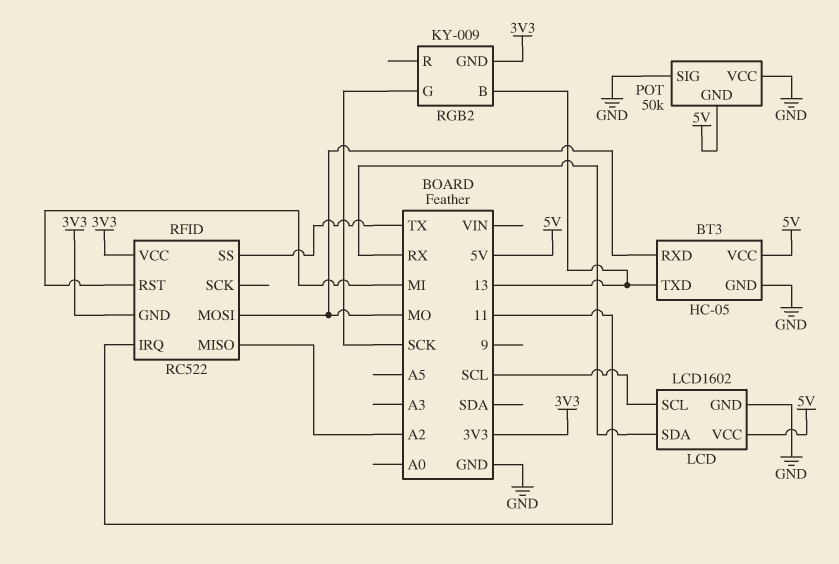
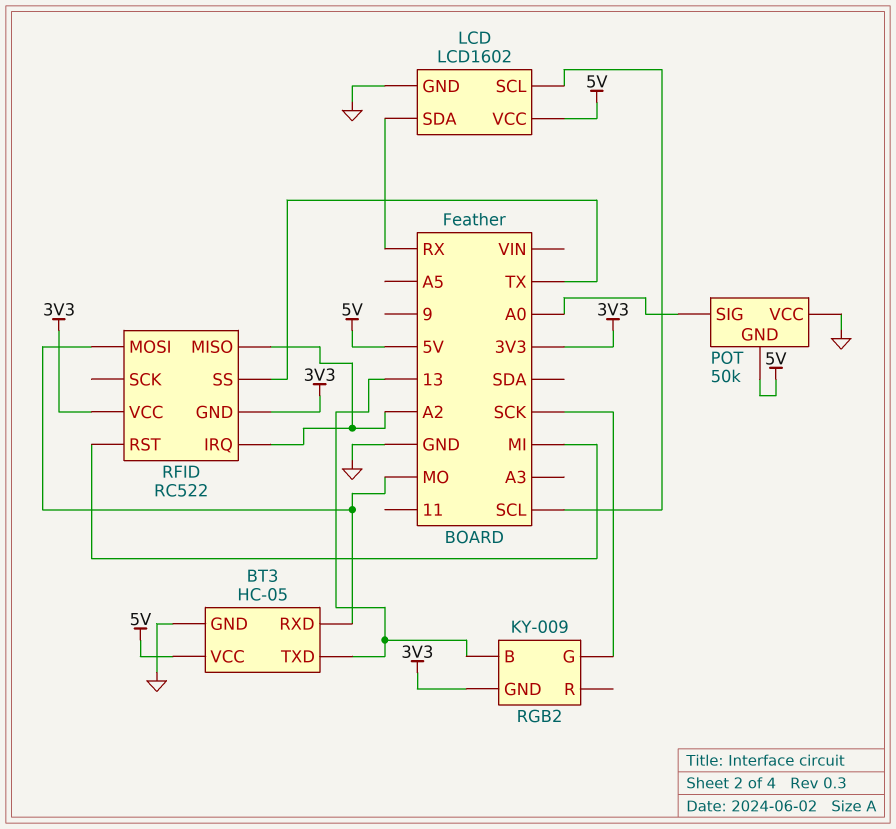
POT pin SIG: GND -> A0
RFID pin IRQ: 11 -> A2

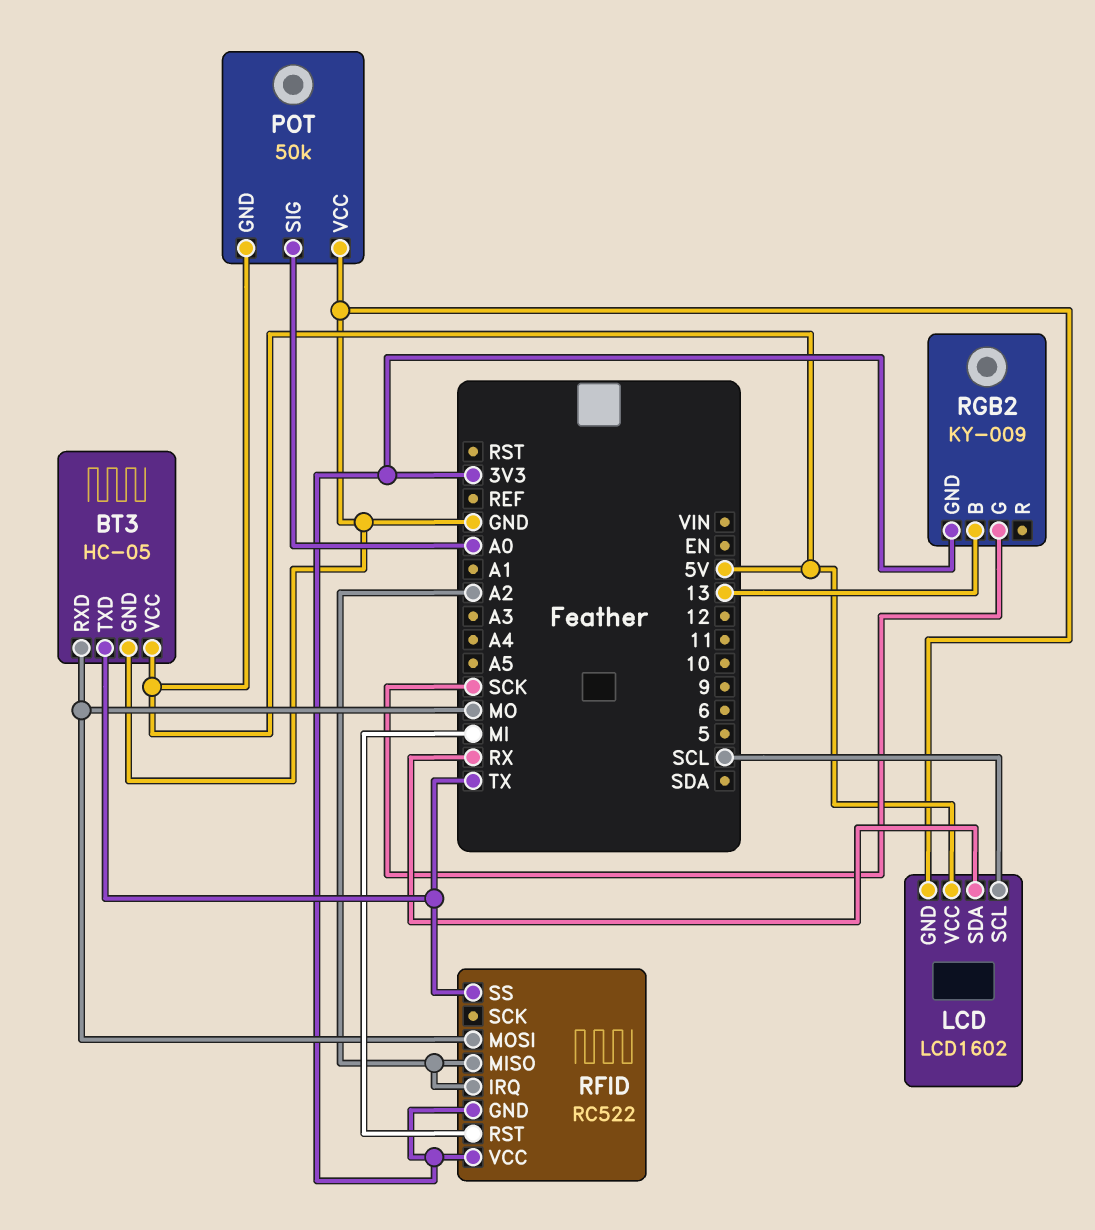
BT3 pin TXD: 13 -> TX

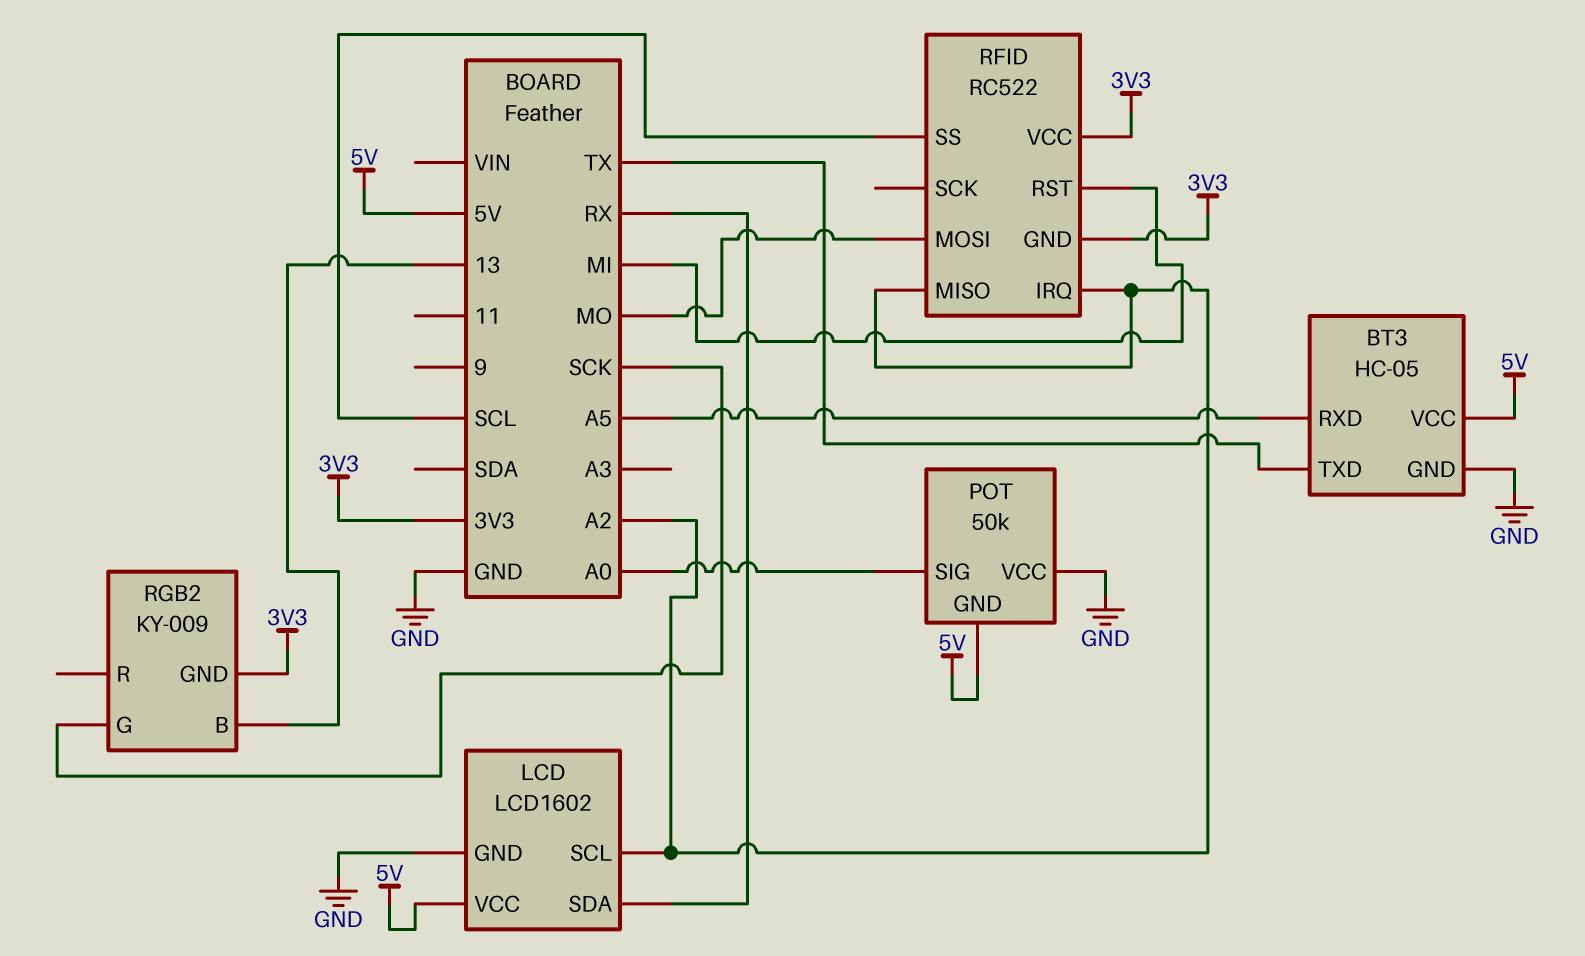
BT3 pin RXD: MO -> A5
LCD pin SCL: SCL -> A2
RFID pin SS: TX -> SCL

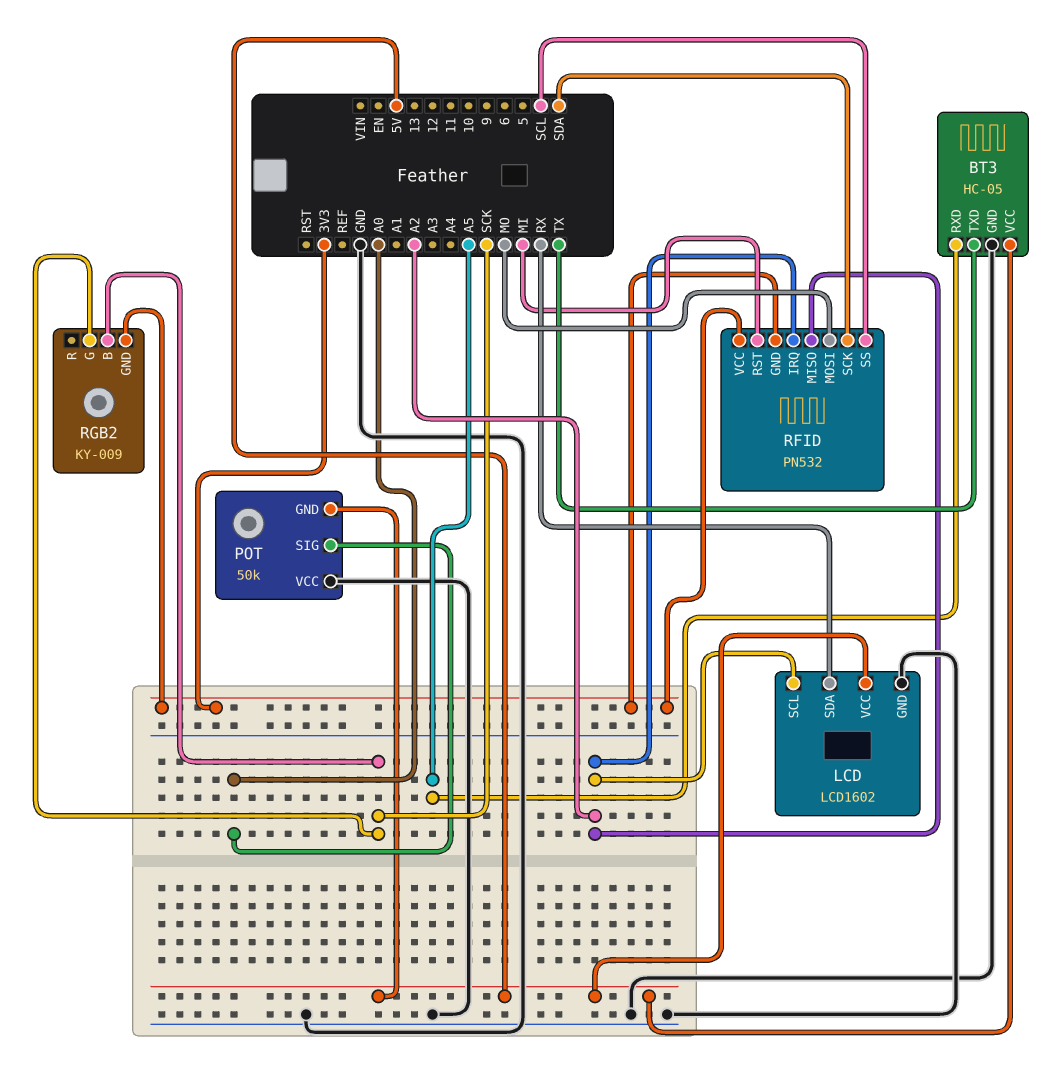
RFID: RC522 -> PN532
RFID pin SCK: none -> SDA
RGB2 pin B: 13 -> SCK

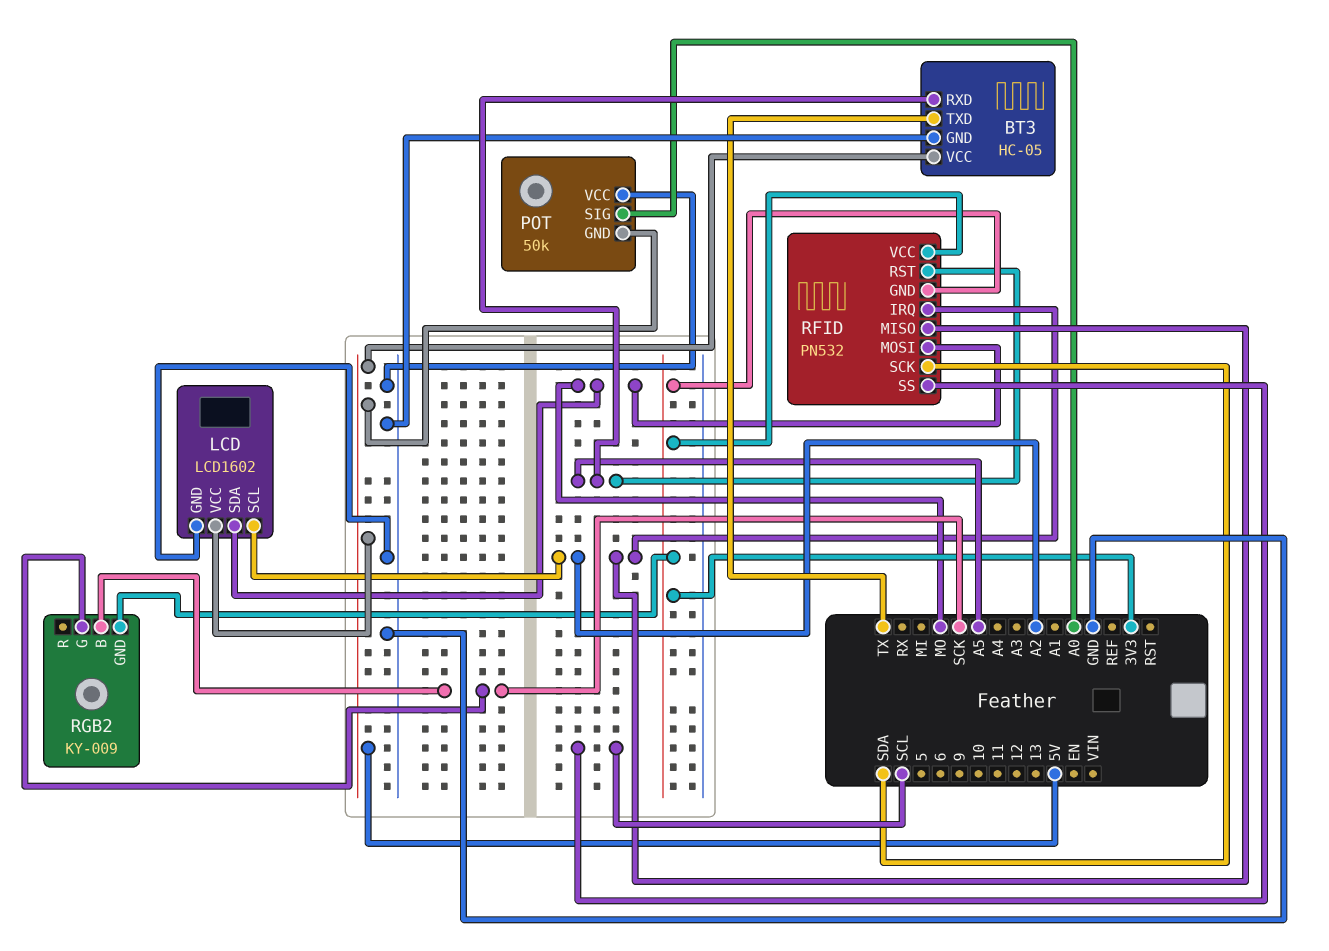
LCD pin SDA: RX -> MO
RFID pin RST: MI -> A5

